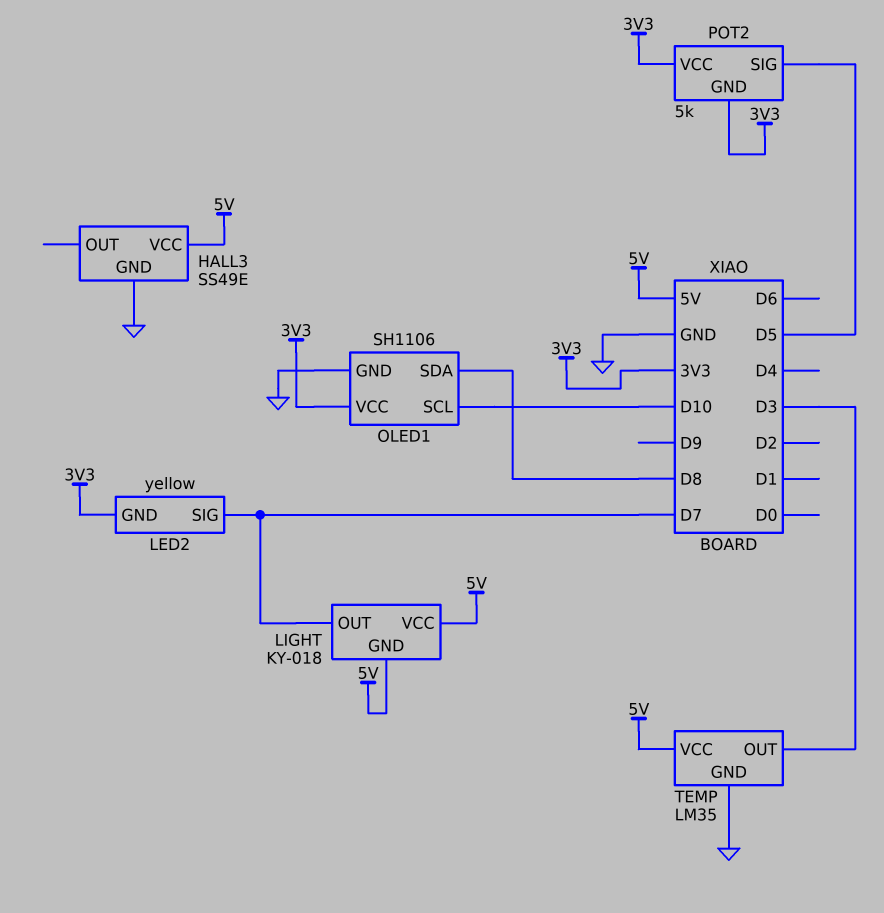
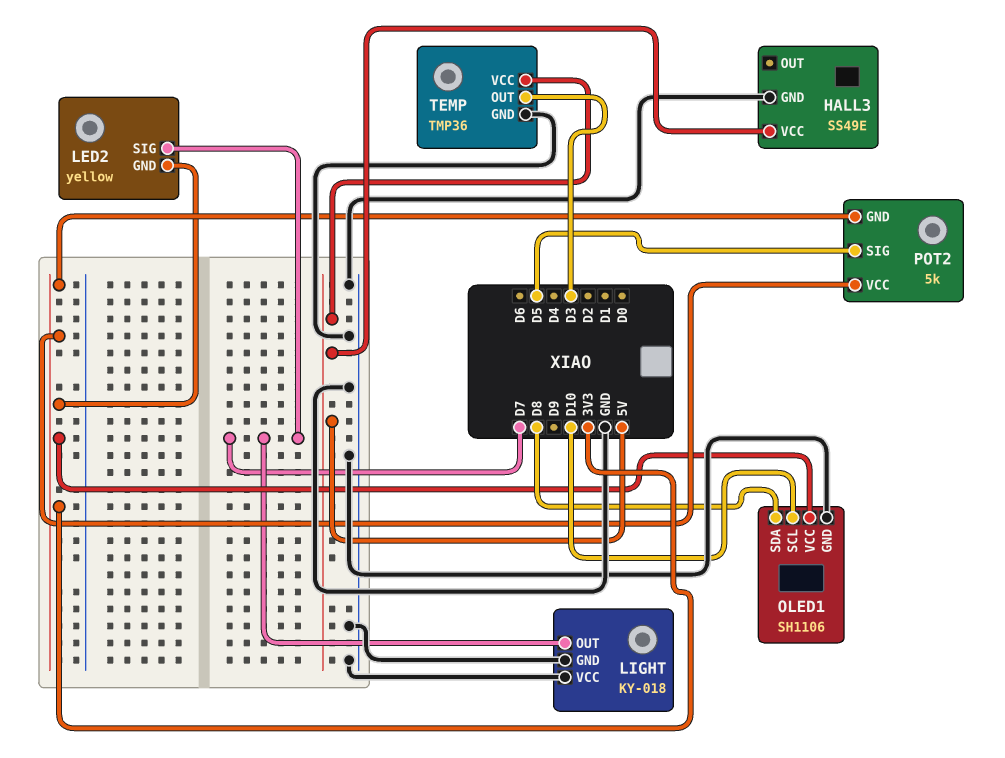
LIGHT pin GND: 5V -> GND
LIGHT pin VCC: 5V -> GND
TEMP: LM35 -> TMP36

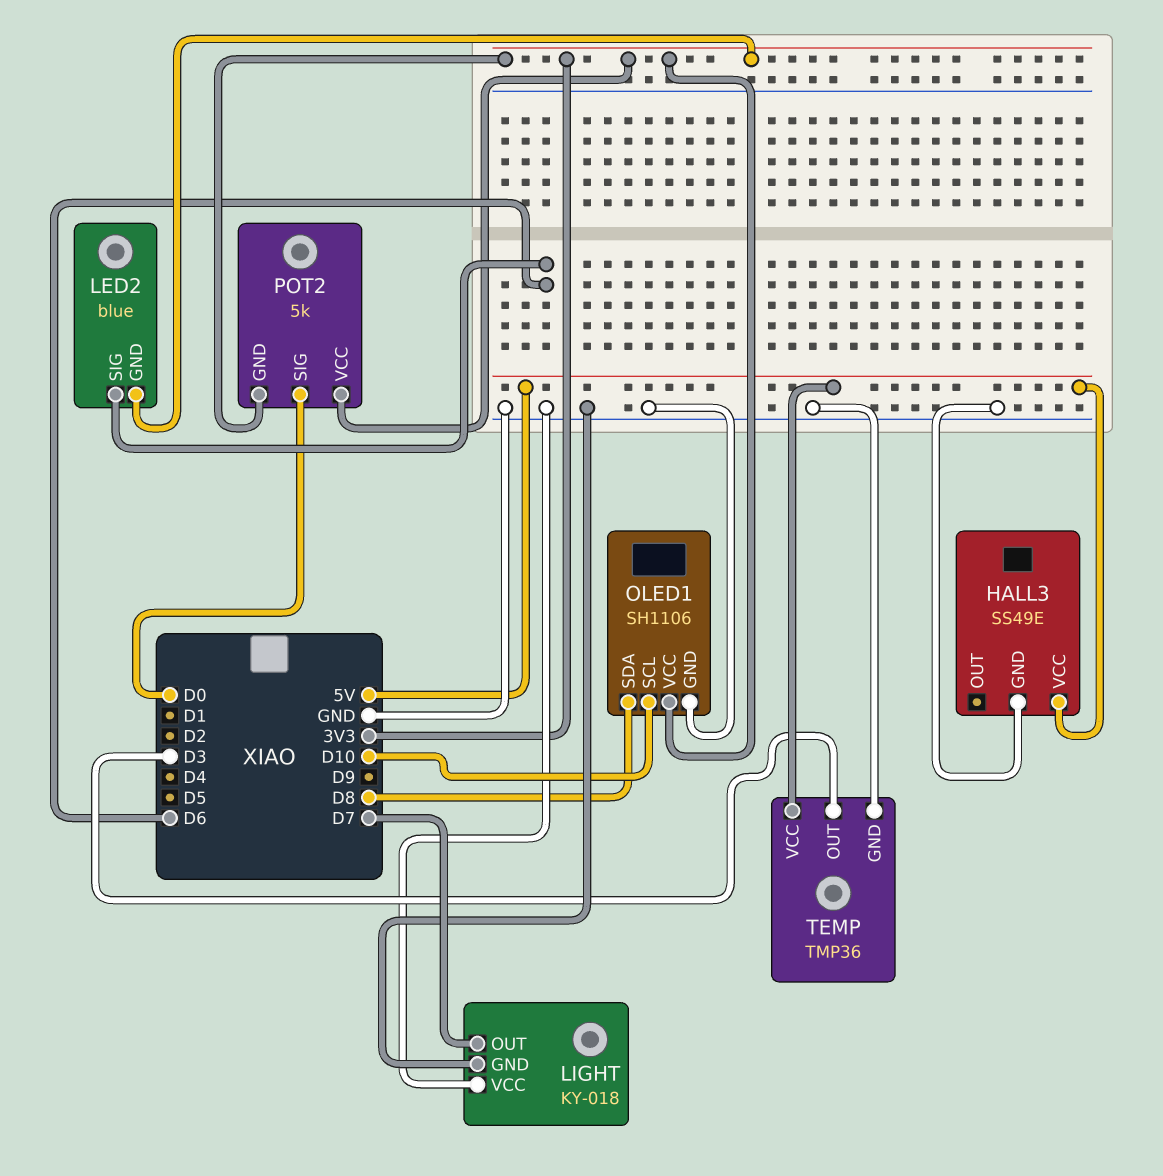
LED2: yellow -> blue
LED2 pin SIG: D7 -> D6
POT2 pin SIG: D5 -> D0

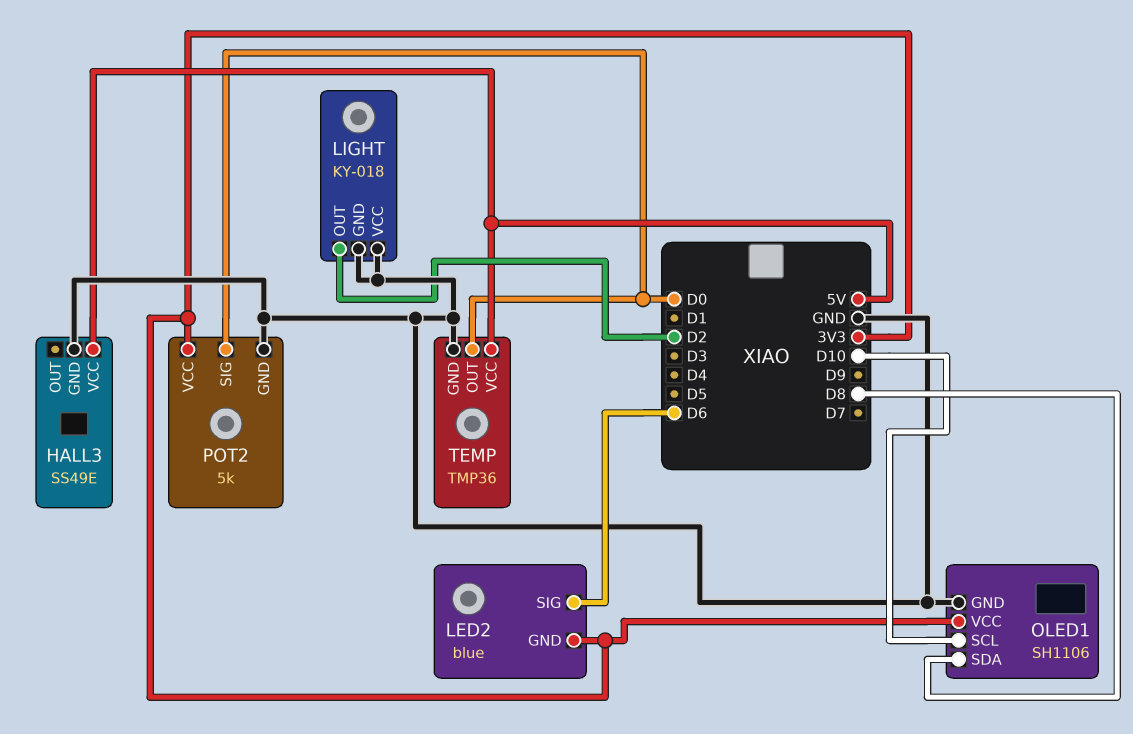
LIGHT pin OUT: D7 -> D2
POT2 pin GND: 3V3 -> GND
TEMP pin OUT: D3 -> D0

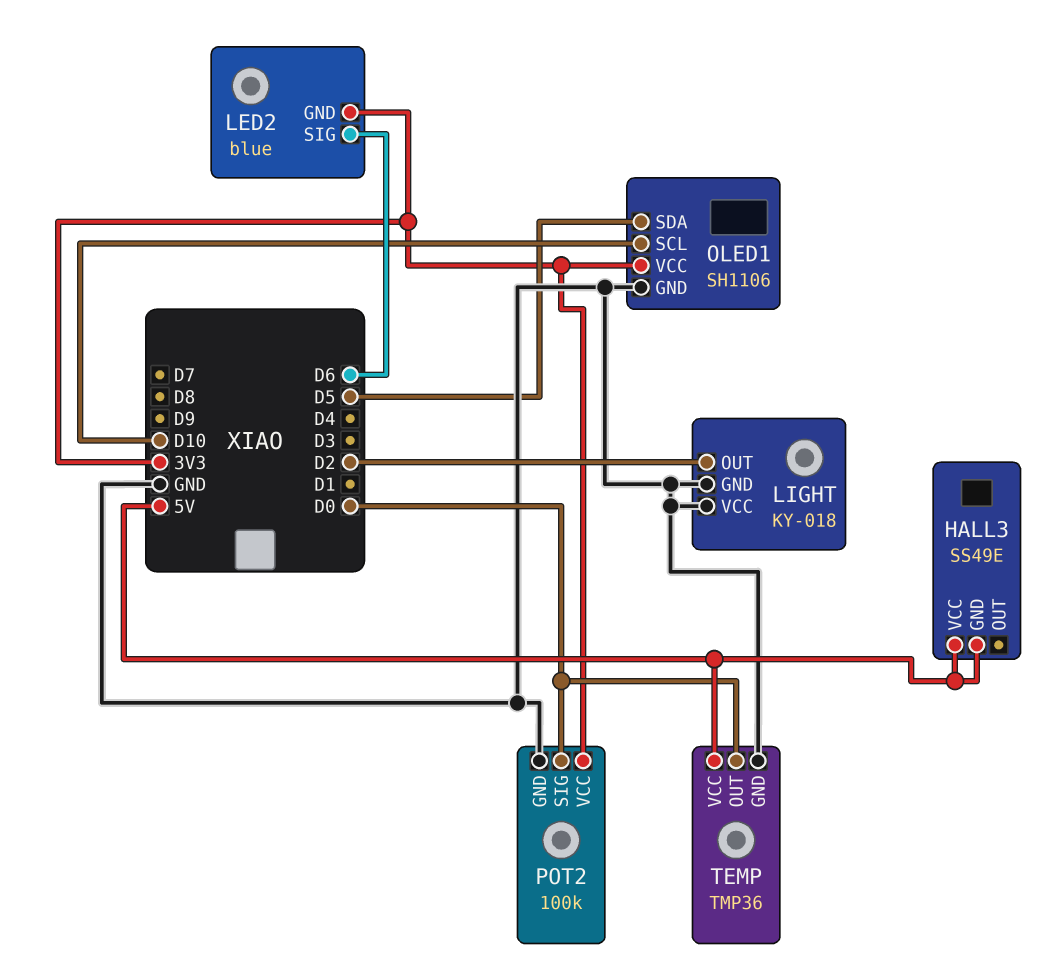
HALL3 pin GND: GND -> 5V
OLED1 pin SDA: D8 -> D5
POT2: 5k -> 100k

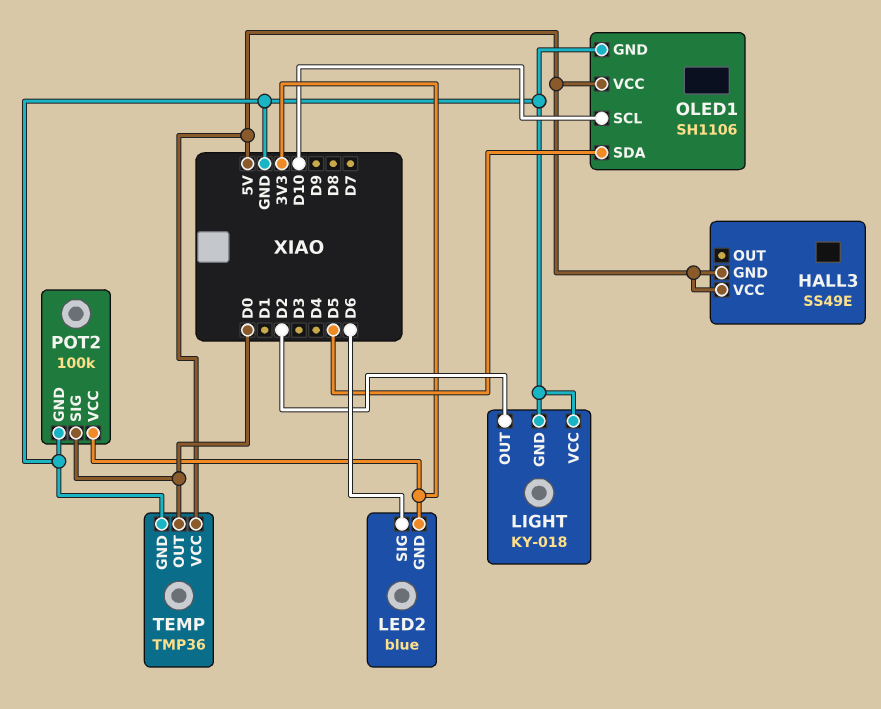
OLED1 pin VCC: 3V3 -> 5V

